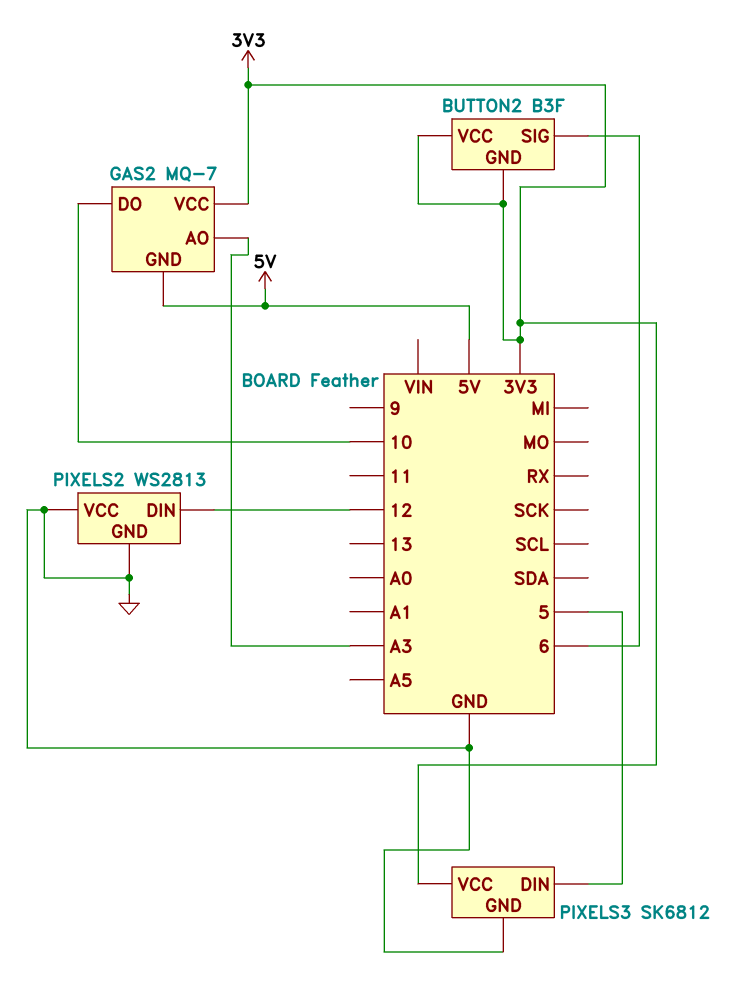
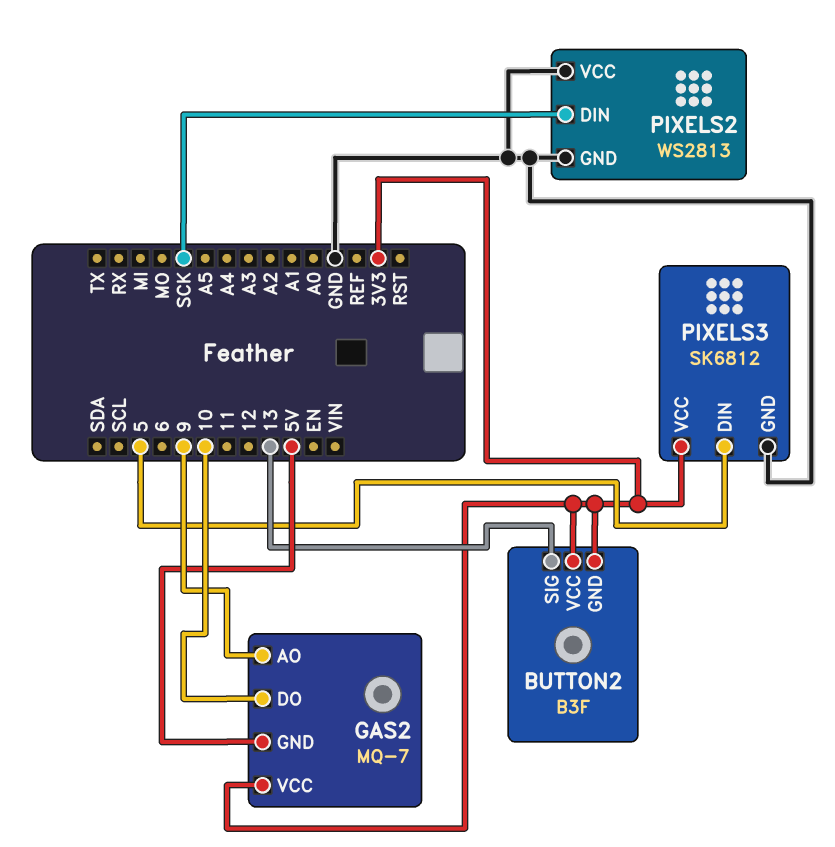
BUTTON2 pin SIG: 6 -> 13
GAS2 pin AO: A3 -> 9
PIXELS2 pin DIN: 12 -> SCK

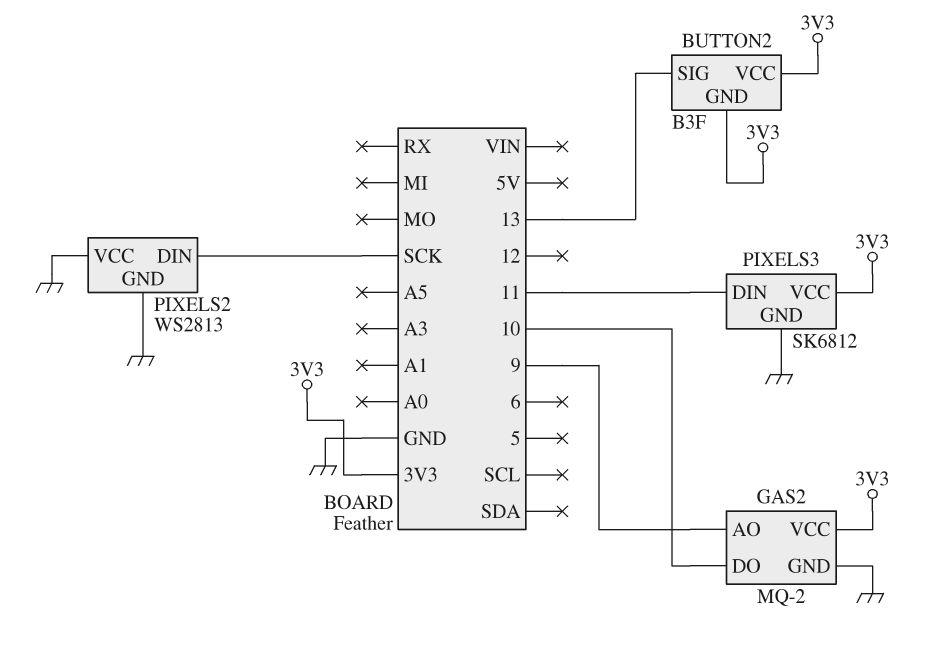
GAS2: MQ-7 -> MQ-2
GAS2 pin GND: 5V -> GND
PIXELS3 pin DIN: 5 -> 11

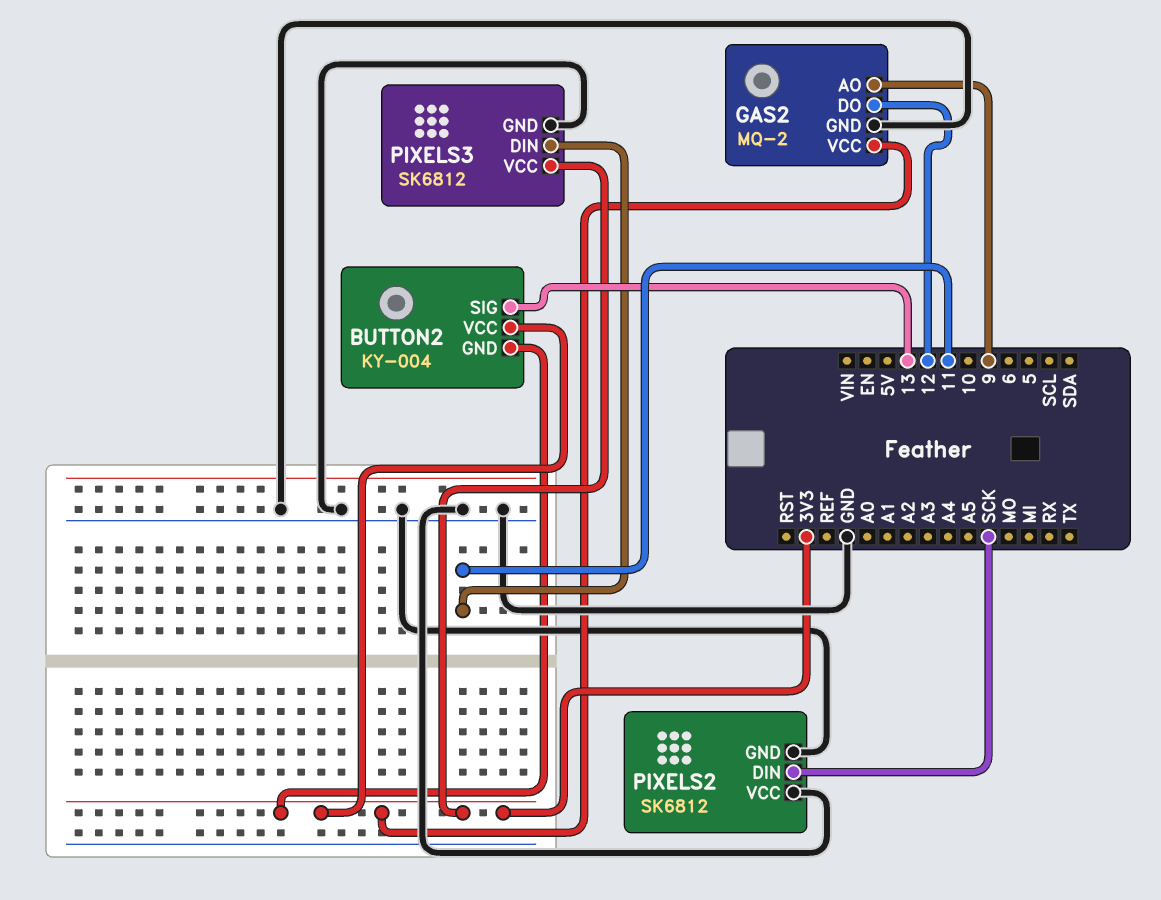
BUTTON2: B3F -> KY-004
GAS2 pin DO: 10 -> 12
PIXELS2: WS2813 -> SK6812

